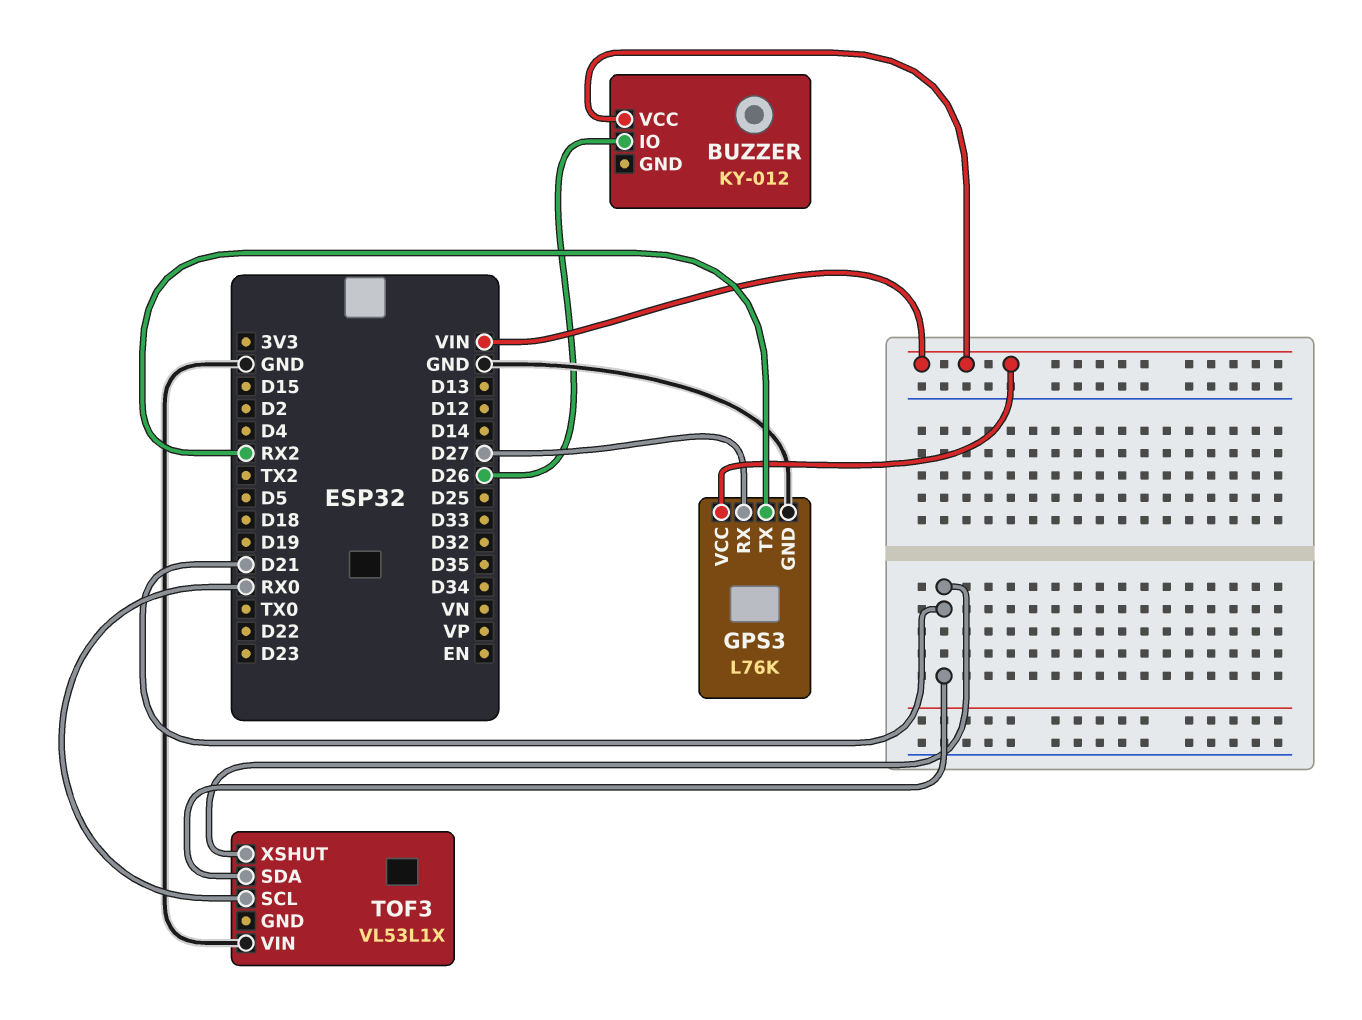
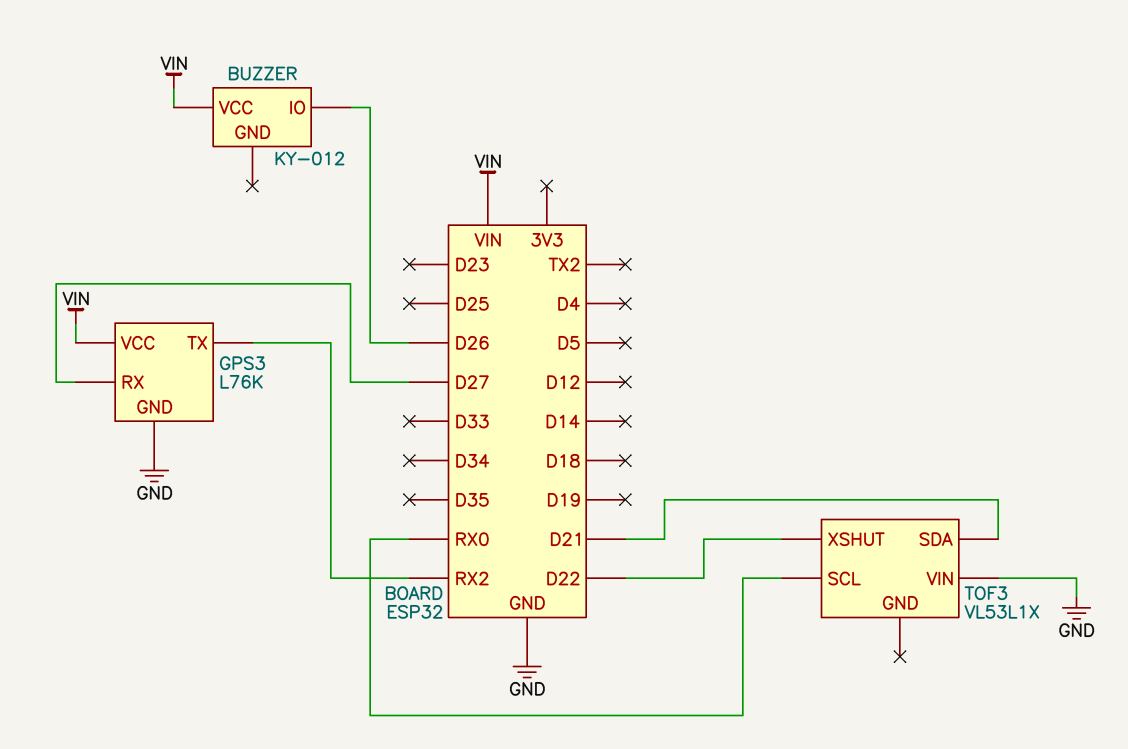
TOF3 pin XSHUT: D21 -> D22

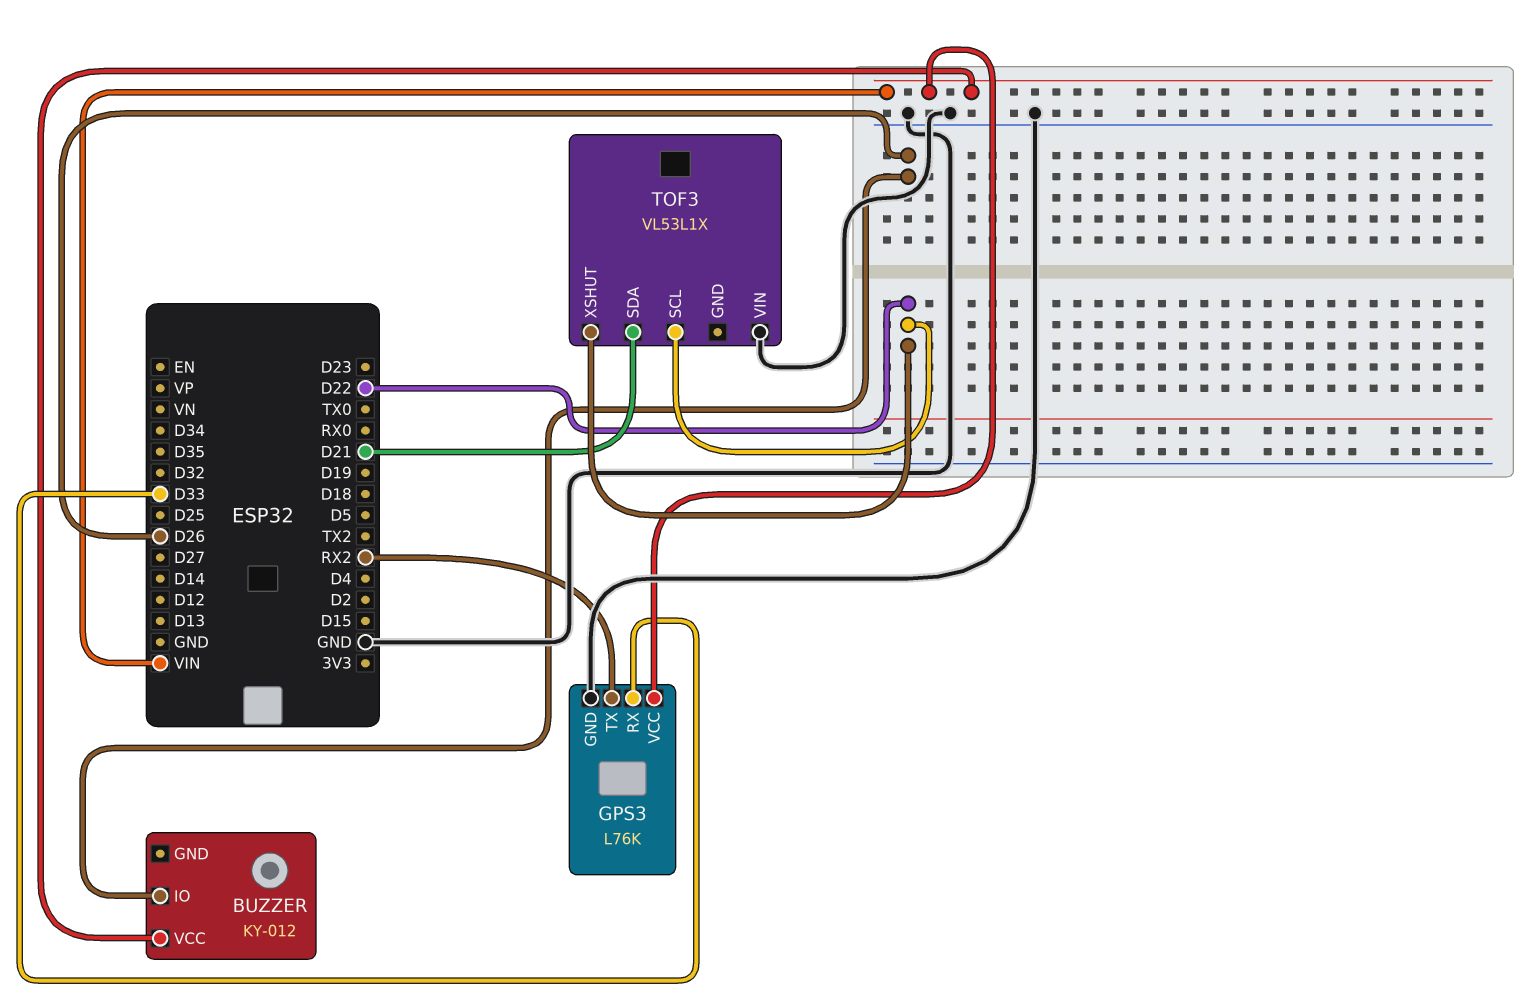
GPS3 pin RX: D27 -> D33
TOF3 pin SCL: RX0 -> D22

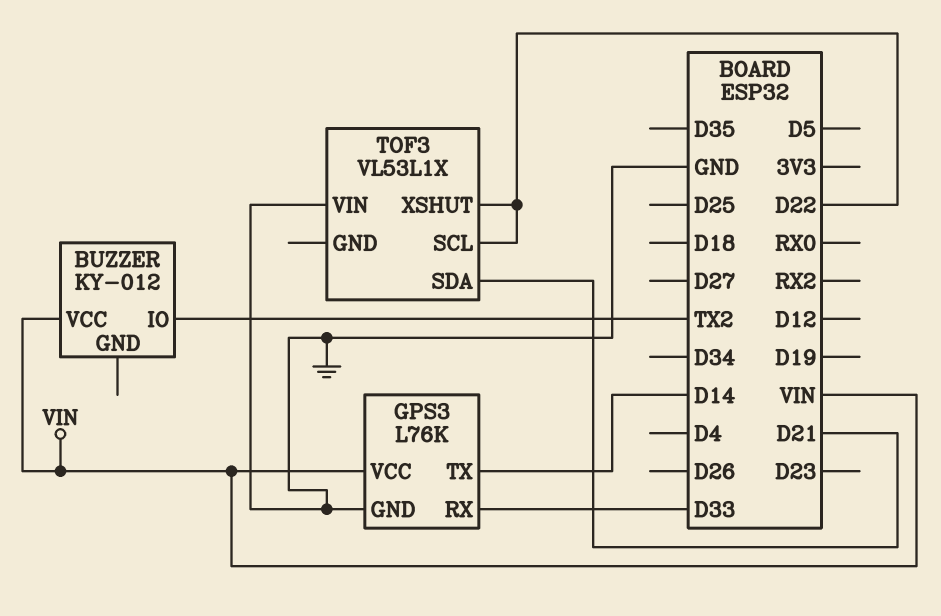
BUZZER pin IO: D26 -> TX2
GPS3 pin TX: RX2 -> D14

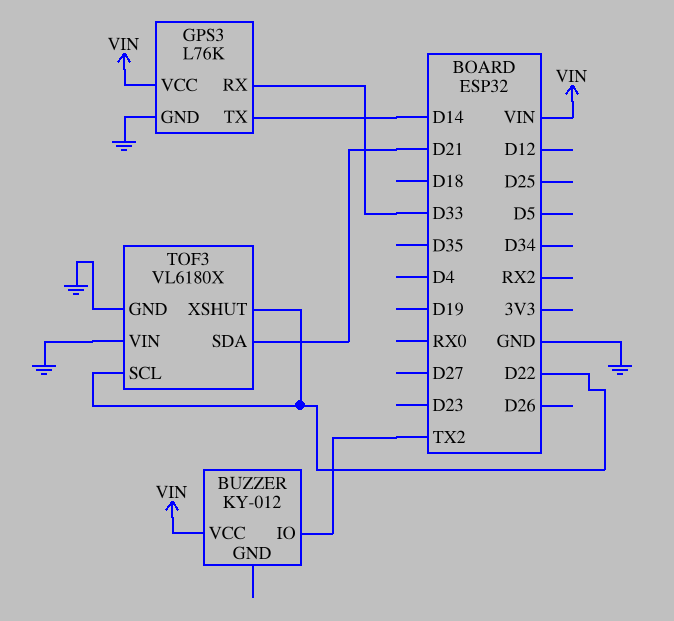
TOF3: VL53L1X -> VL6180X
TOF3 pin GND: none -> GND

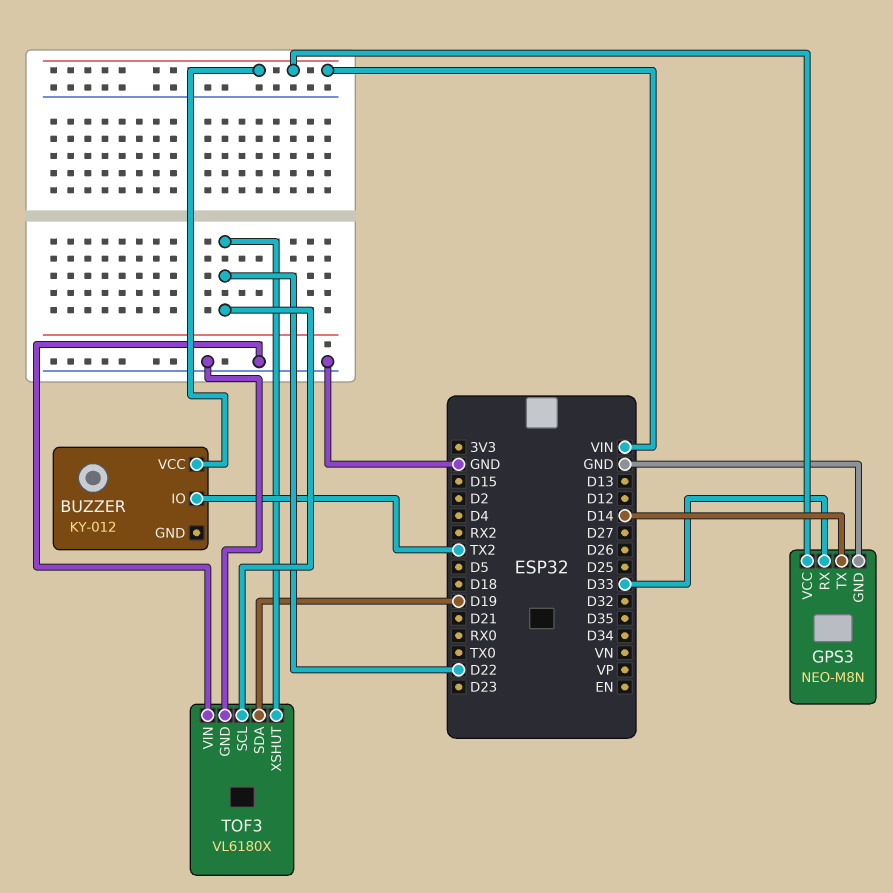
GPS3: L76K -> NEO-M8N
TOF3 pin SDA: D21 -> D19

